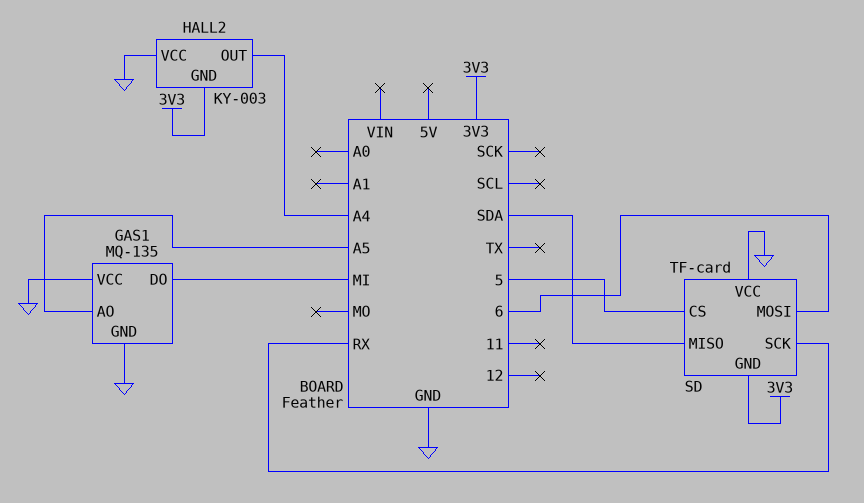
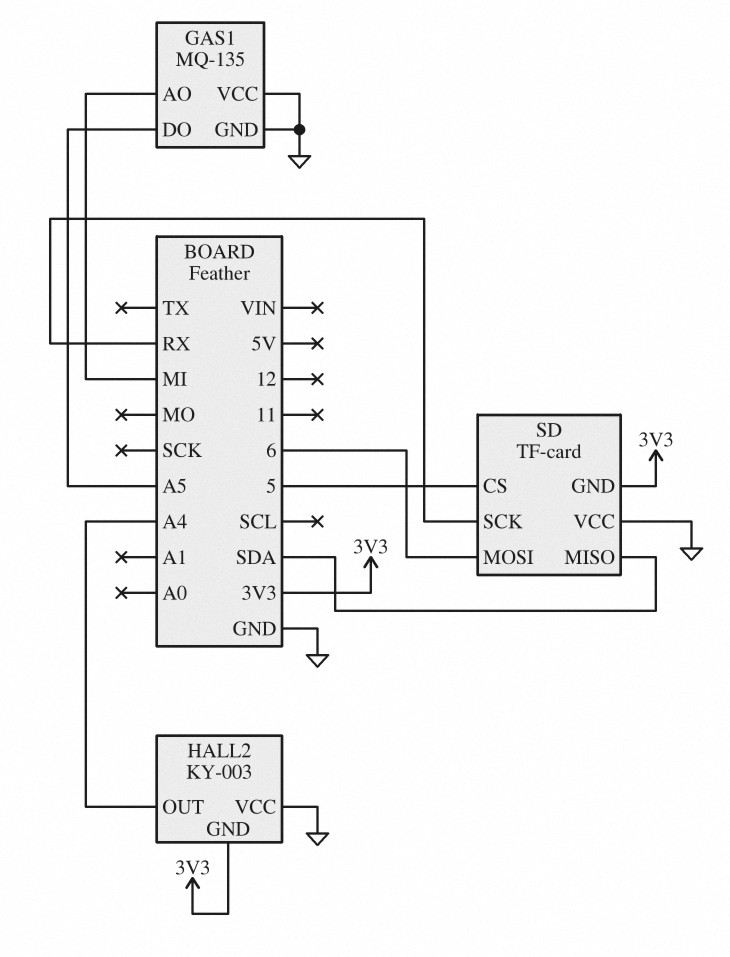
GAS1 pin AO: A5 -> MI
GAS1 pin DO: MI -> A5

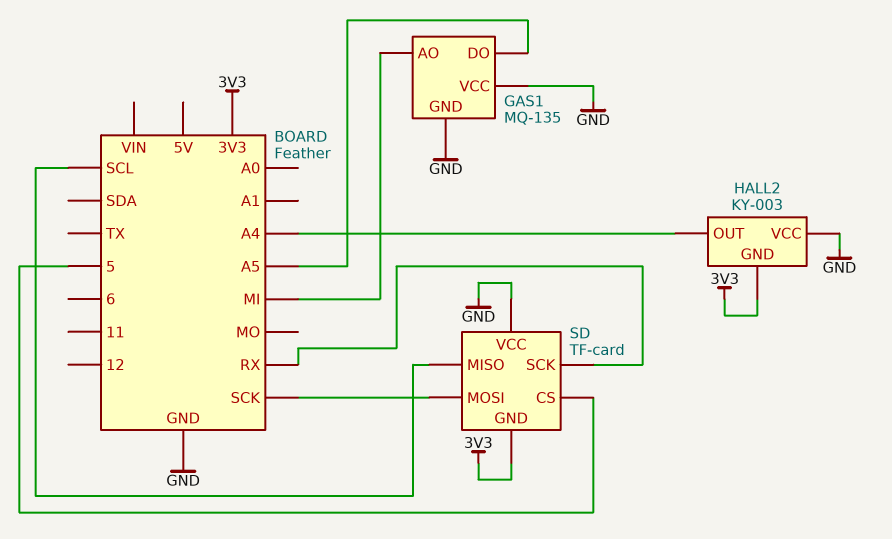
SD pin MISO: SDA -> SCL
SD pin MOSI: 6 -> SCK

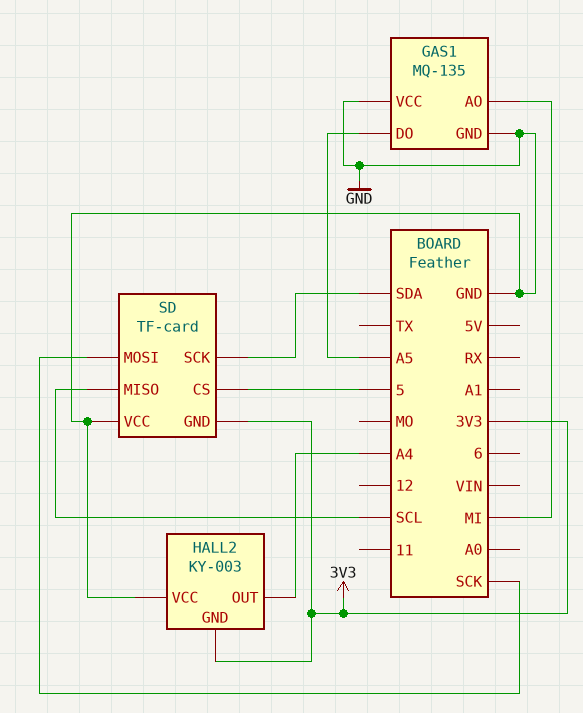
SD pin SCK: RX -> SDA

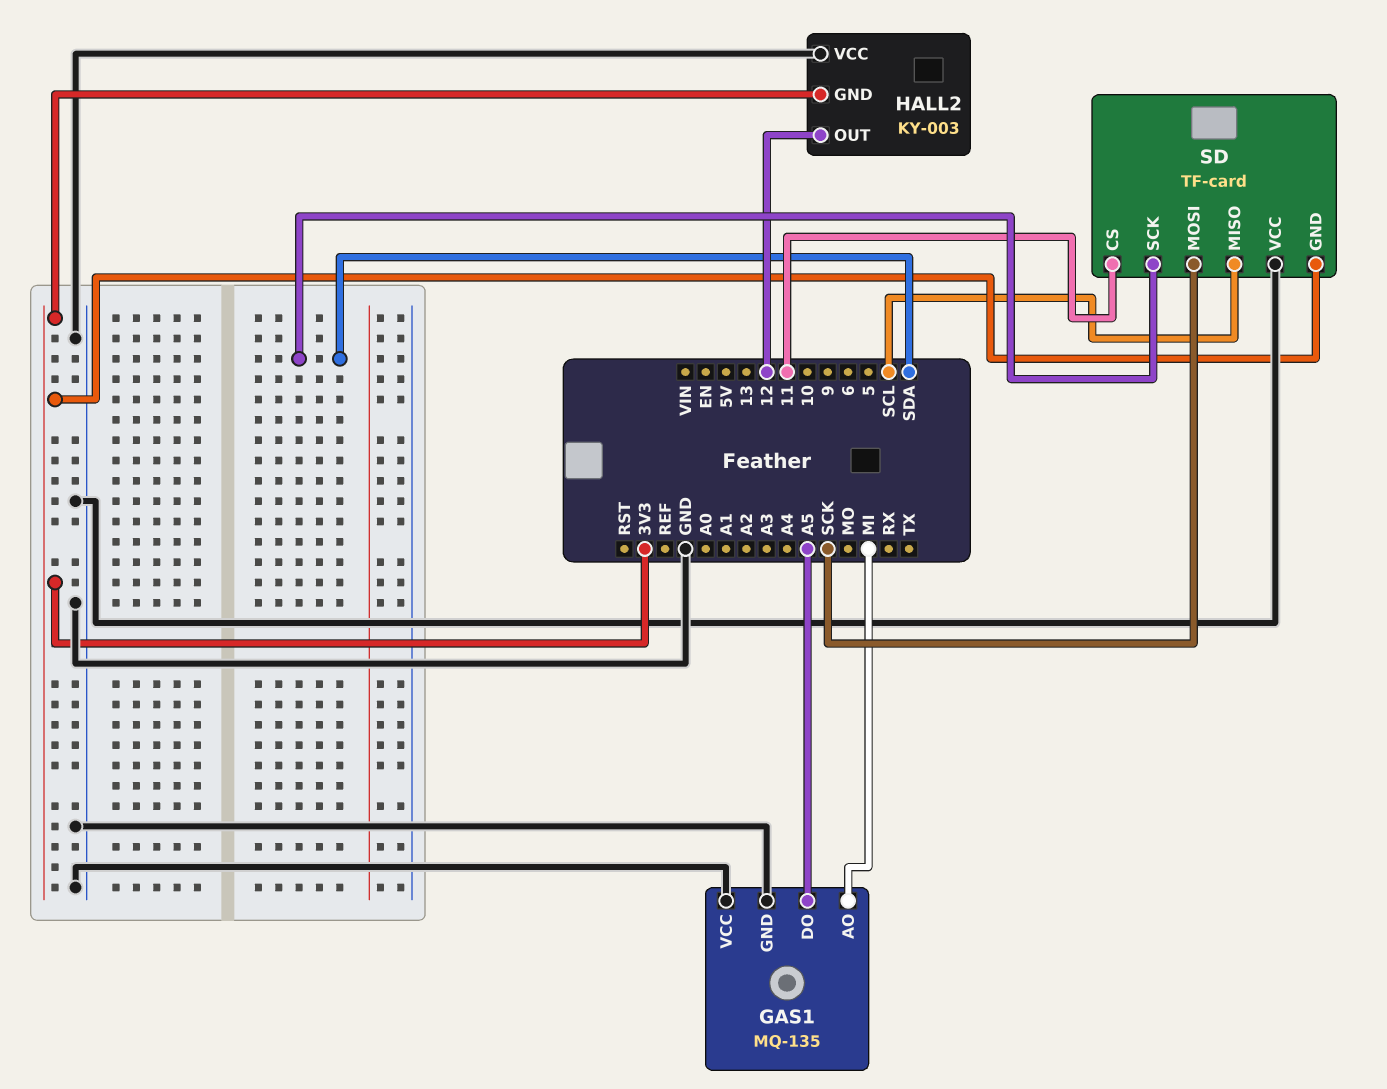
HALL2 pin OUT: A4 -> 12
SD pin CS: 5 -> 11

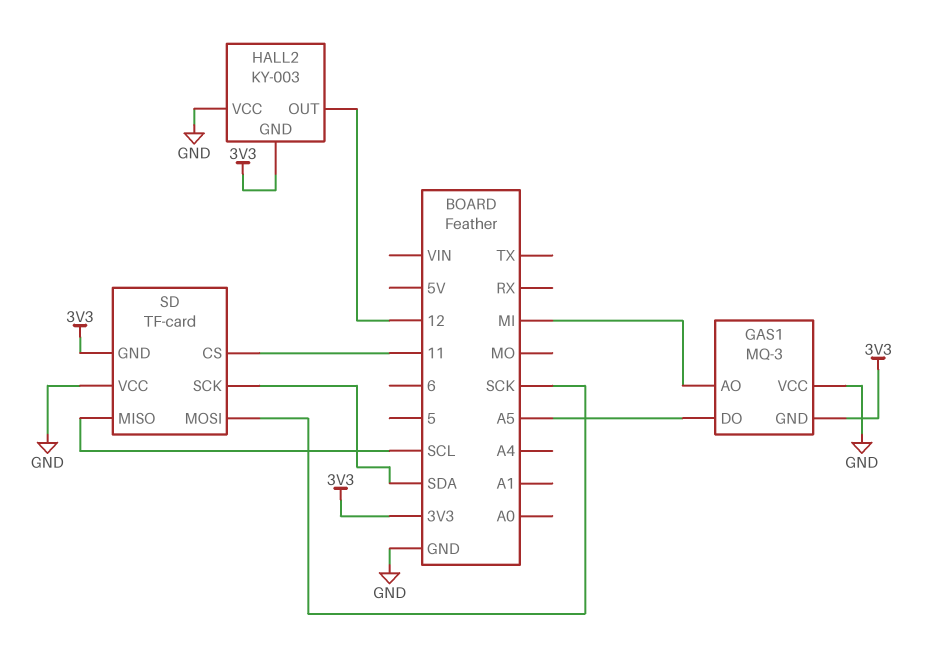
GAS1: MQ-135 -> MQ-3
GAS1 pin GND: GND -> 3V3

